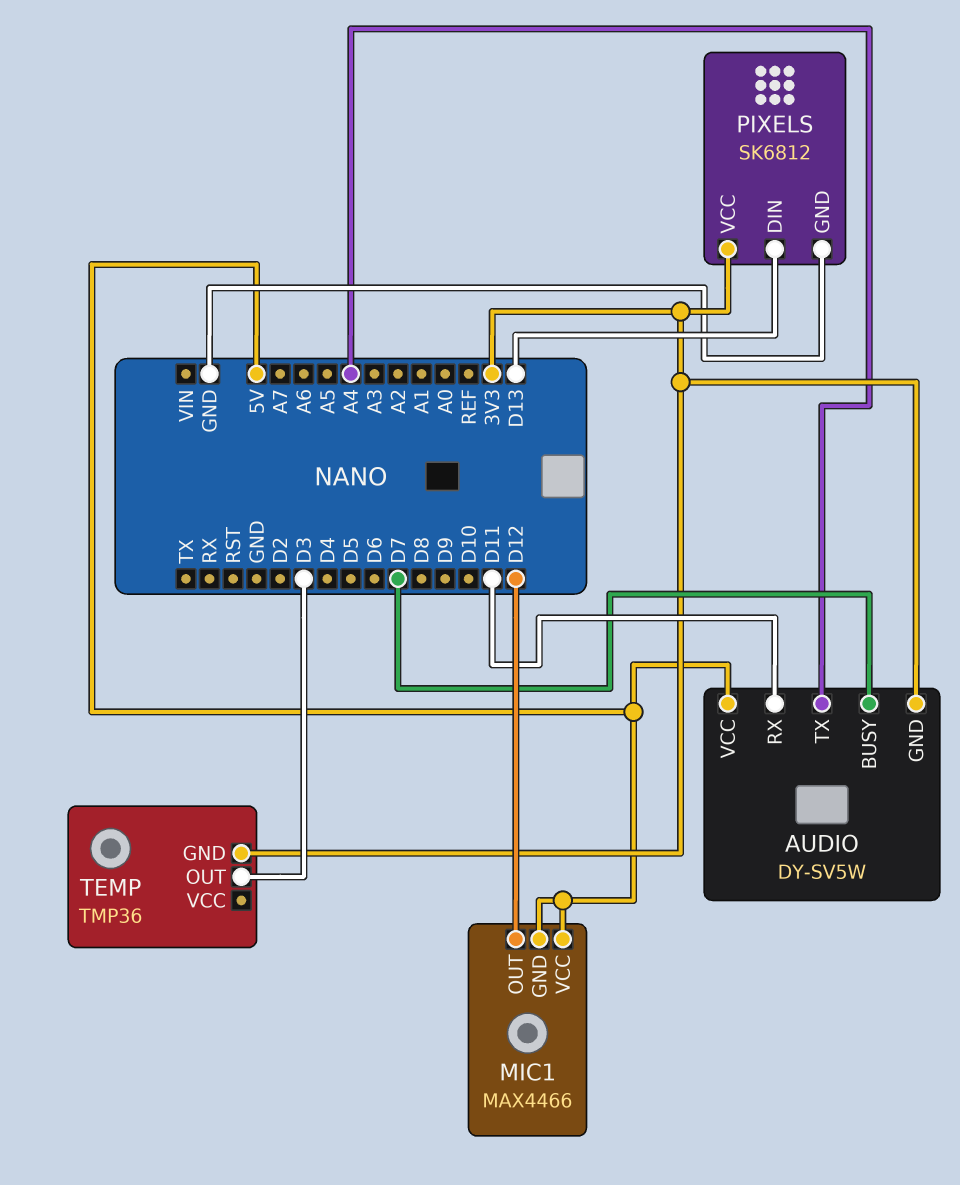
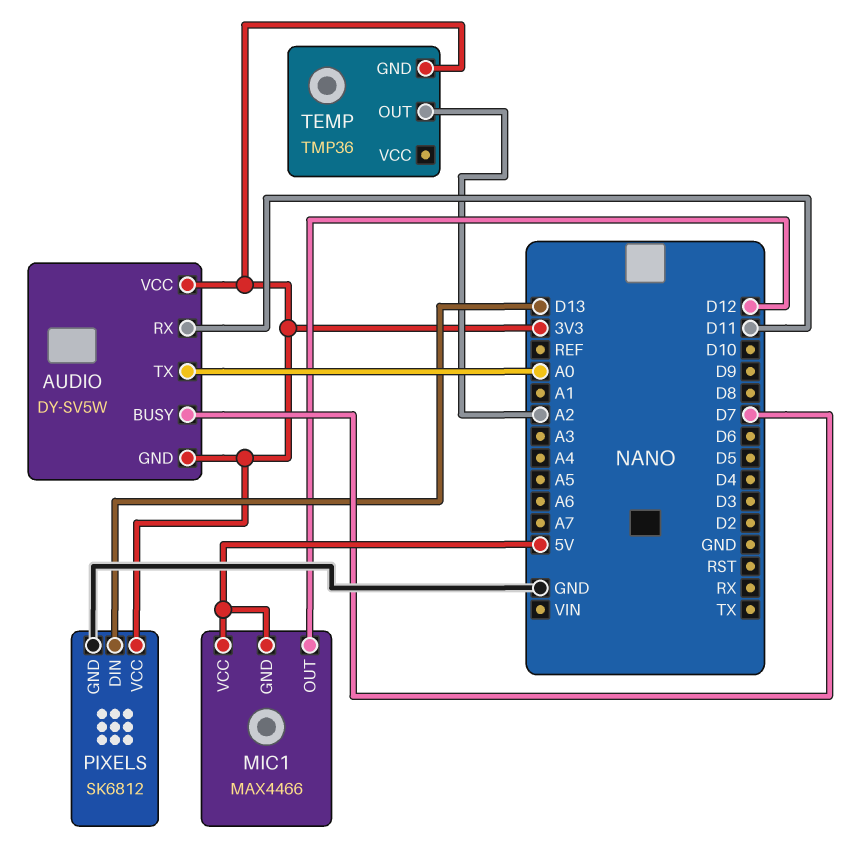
AUDIO pin TX: A4 -> A0
AUDIO pin VCC: 5V -> 3V3
TEMP pin OUT: D3 -> A2

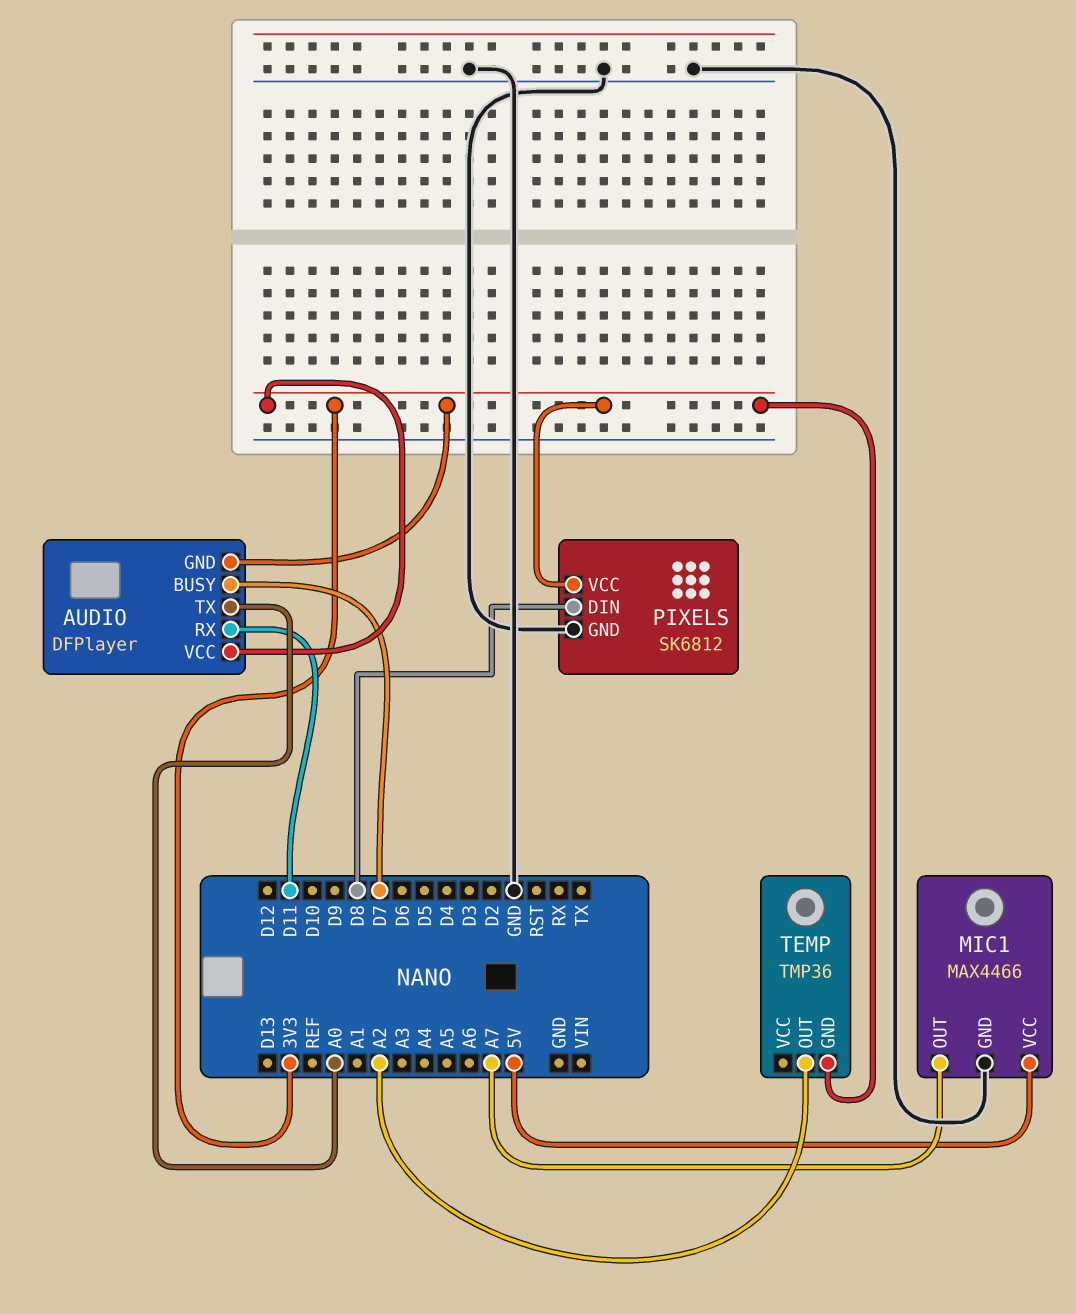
AUDIO: DY-SV5W -> DFPlayer
MIC1 pin GND: 5V -> GND
MIC1 pin OUT: D12 -> A7
PIXELS pin DIN: D13 -> D8

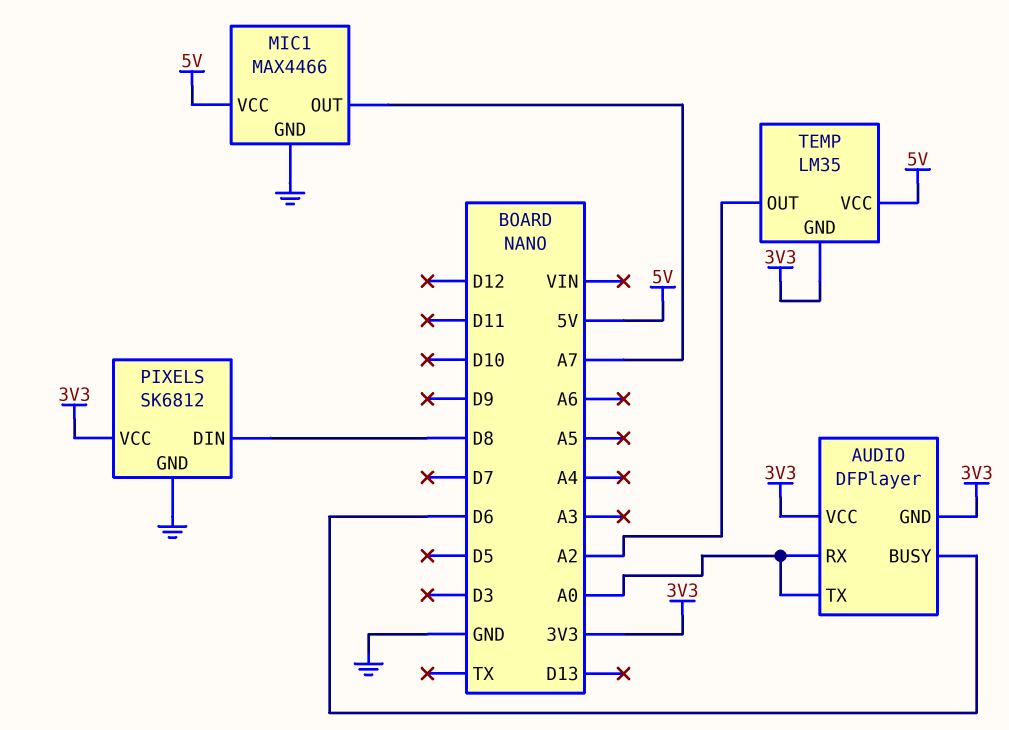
AUDIO pin BUSY: D7 -> D6
AUDIO pin RX: D11 -> A0
TEMP: TMP36 -> LM35
TEMP pin VCC: none -> 5V

